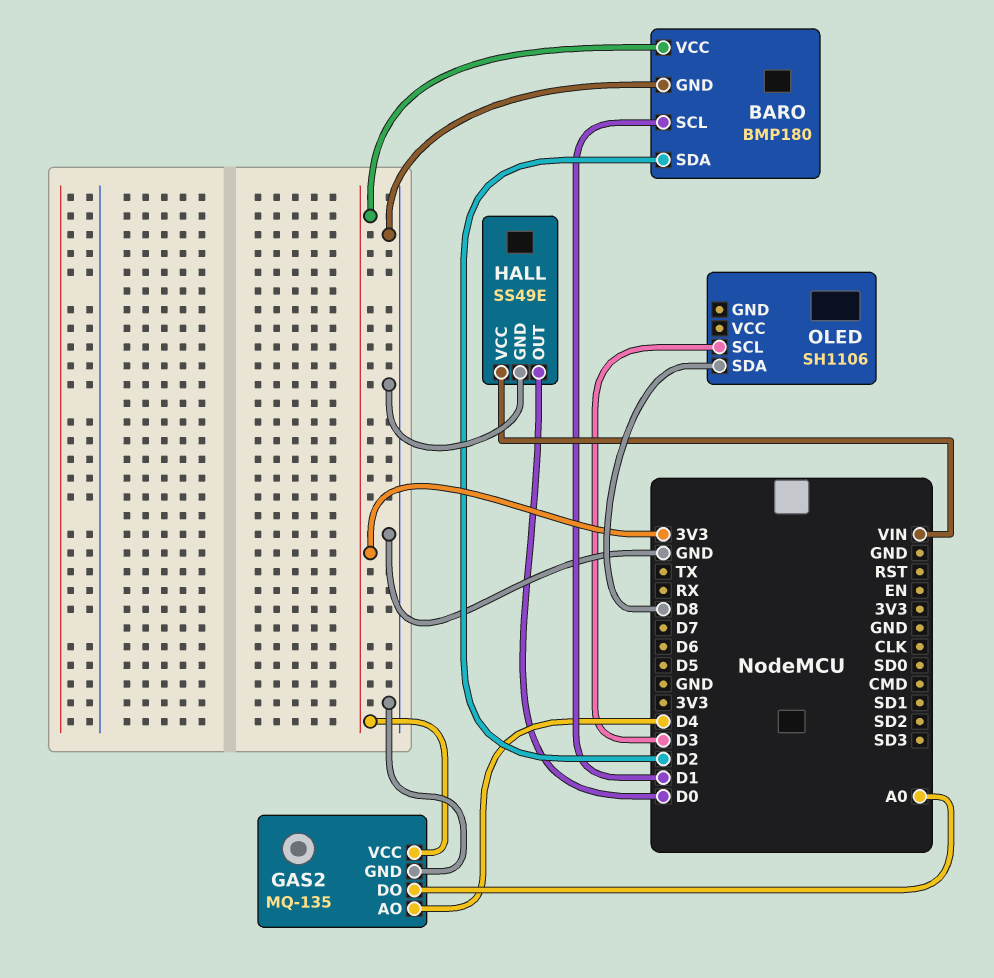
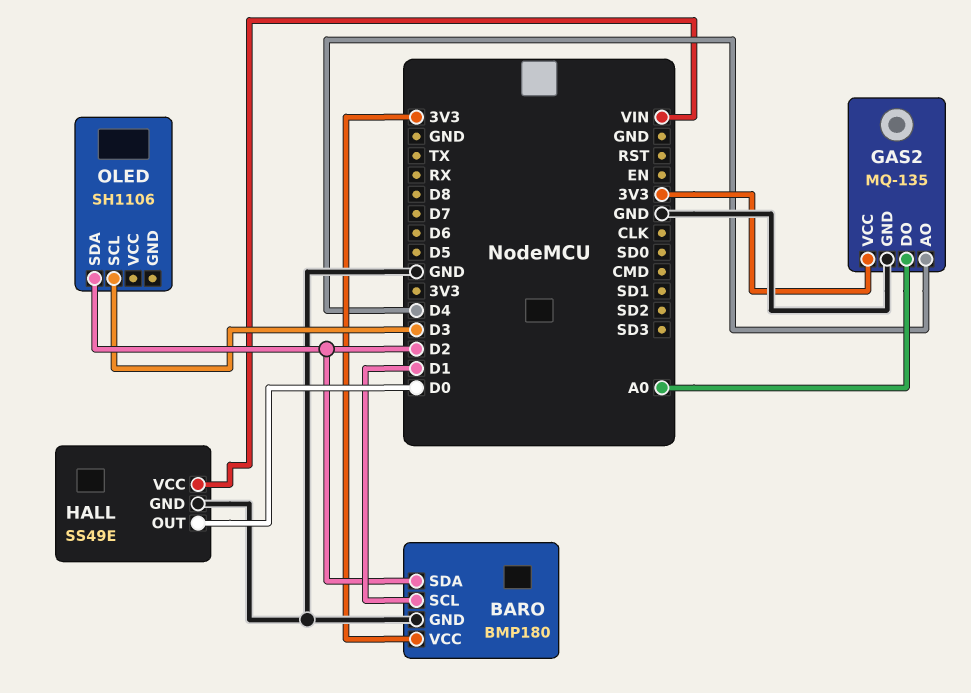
OLED pin SDA: D8 -> D2

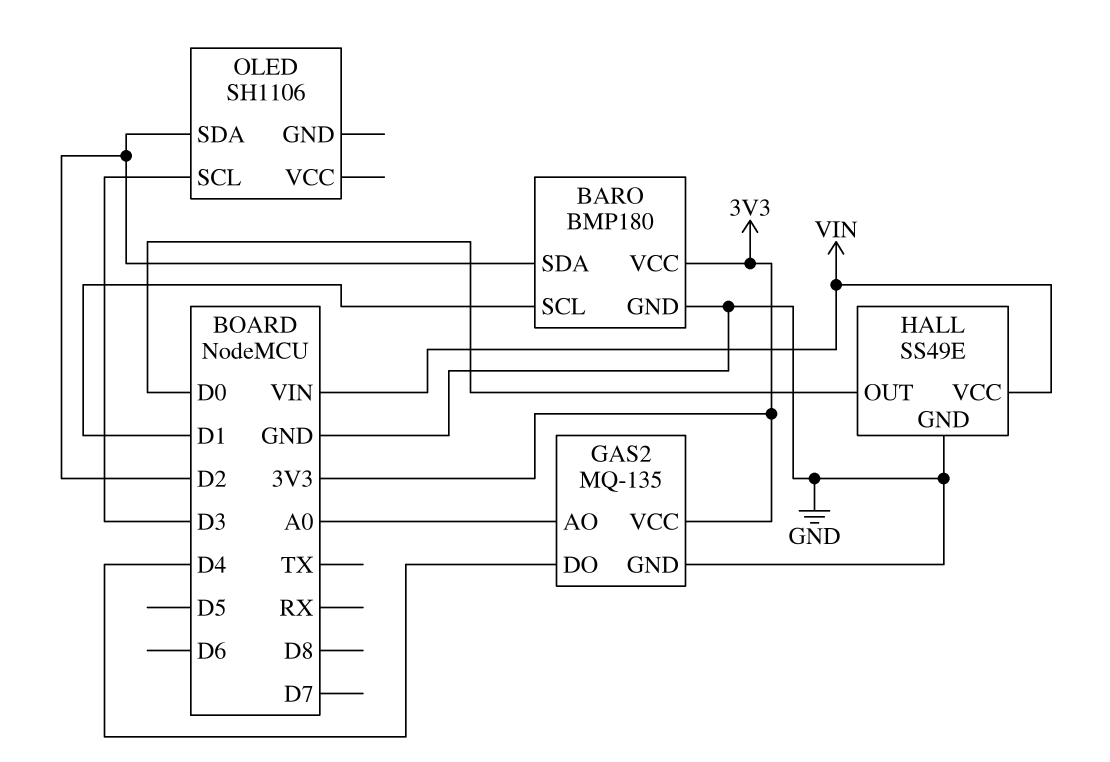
GAS2 pin AO: D4 -> A0
GAS2 pin DO: A0 -> D4

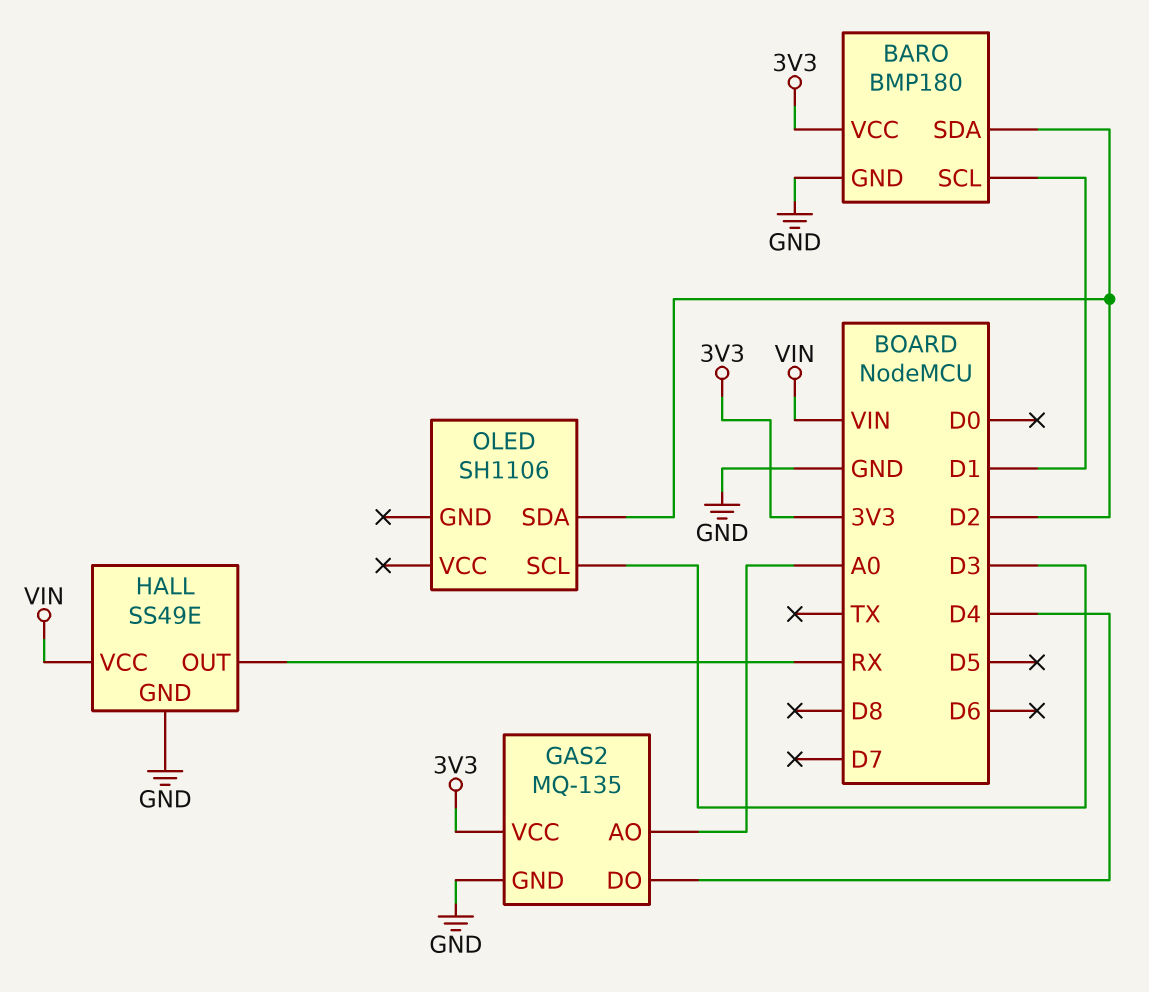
HALL pin OUT: D0 -> RX

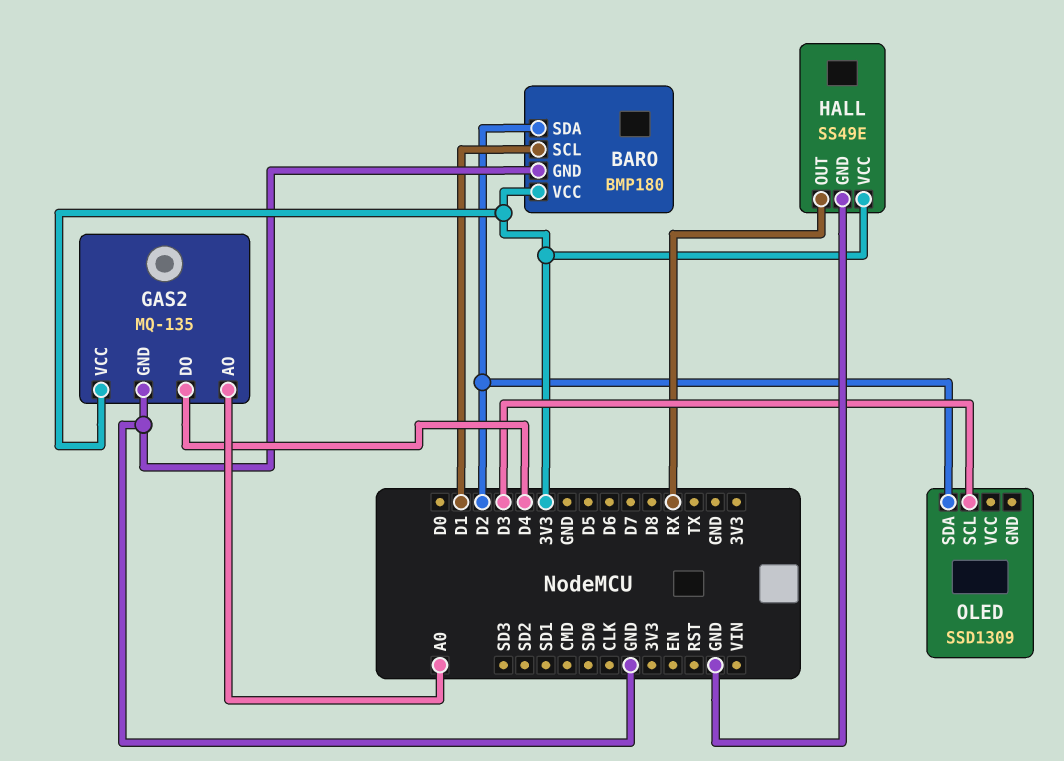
HALL pin VCC: VIN -> 3V3
OLED: SH1106 -> SSD1309

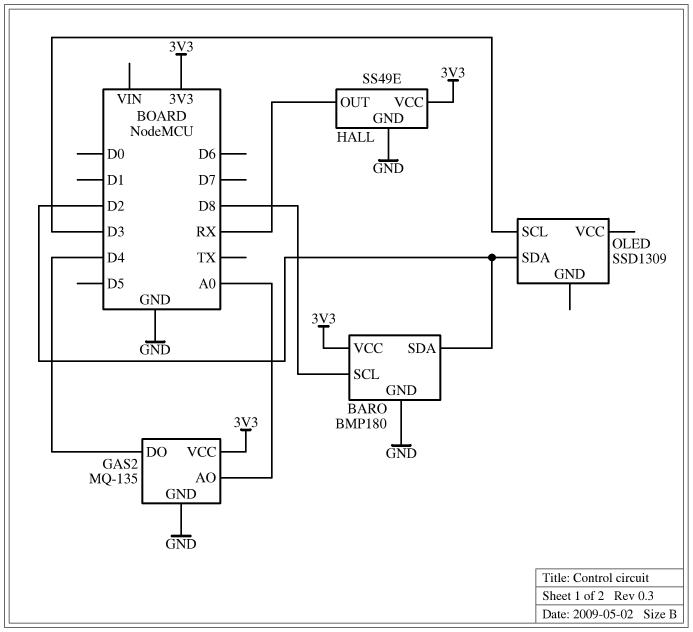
BARO pin SCL: D1 -> D8

